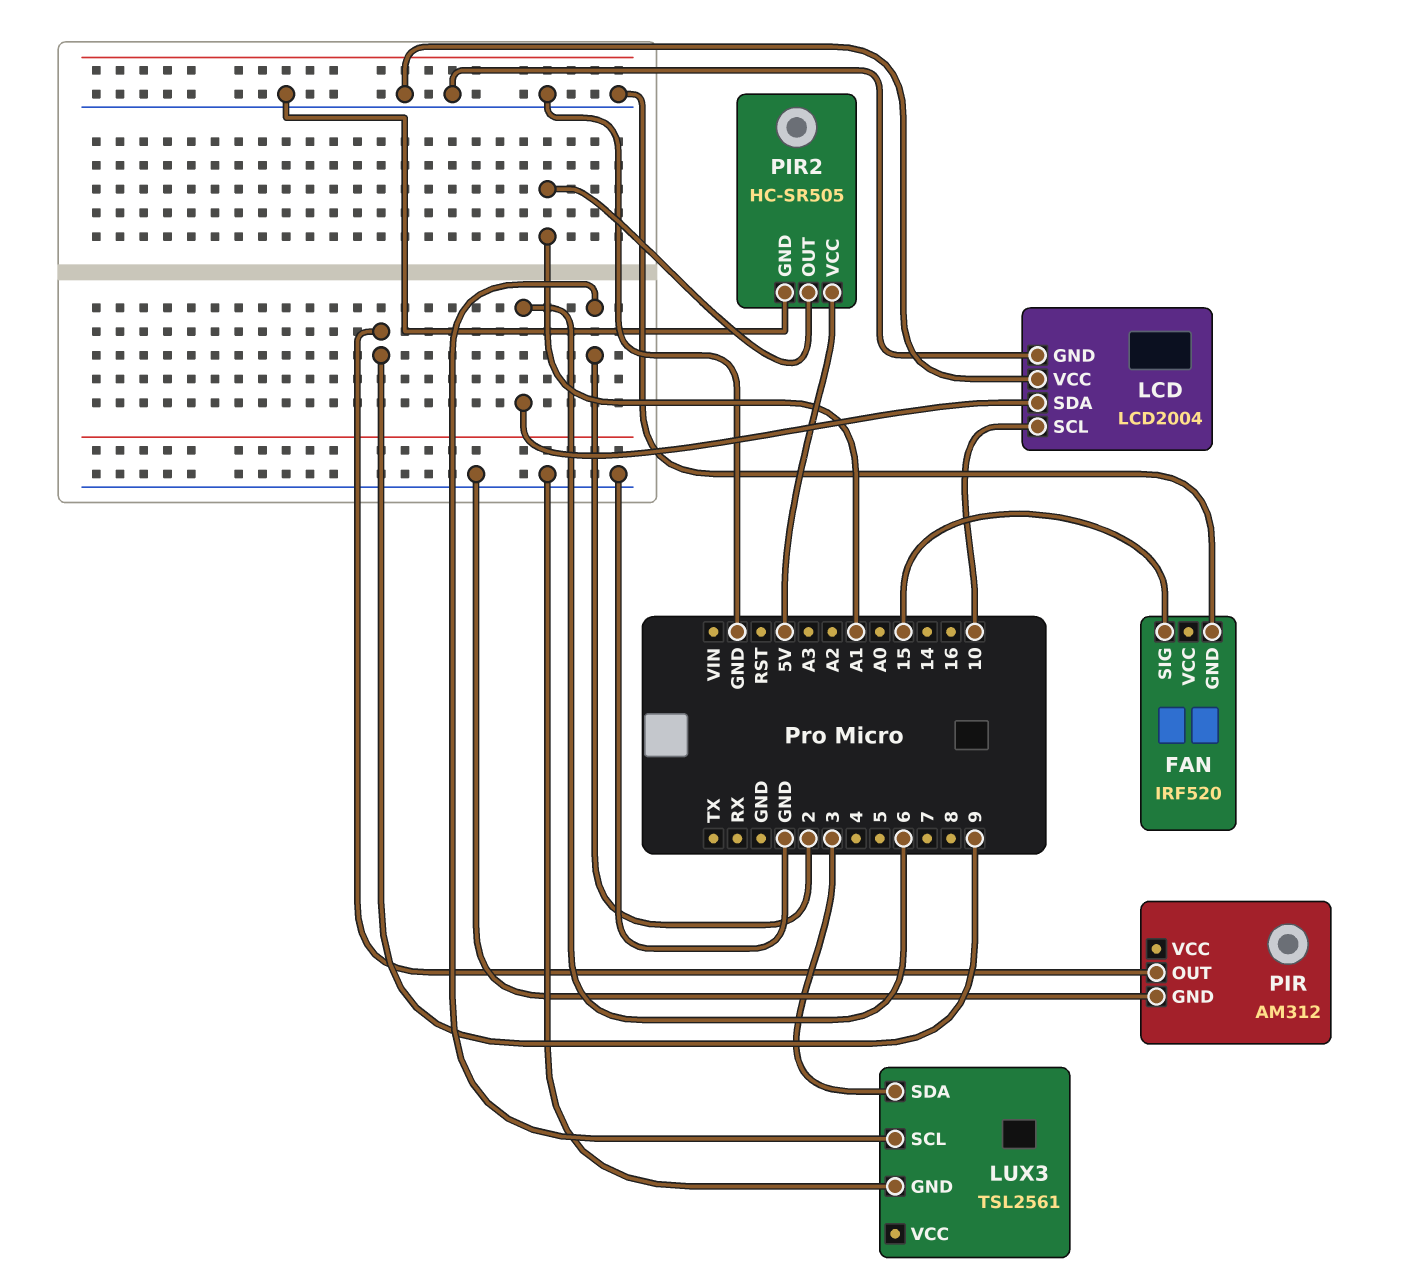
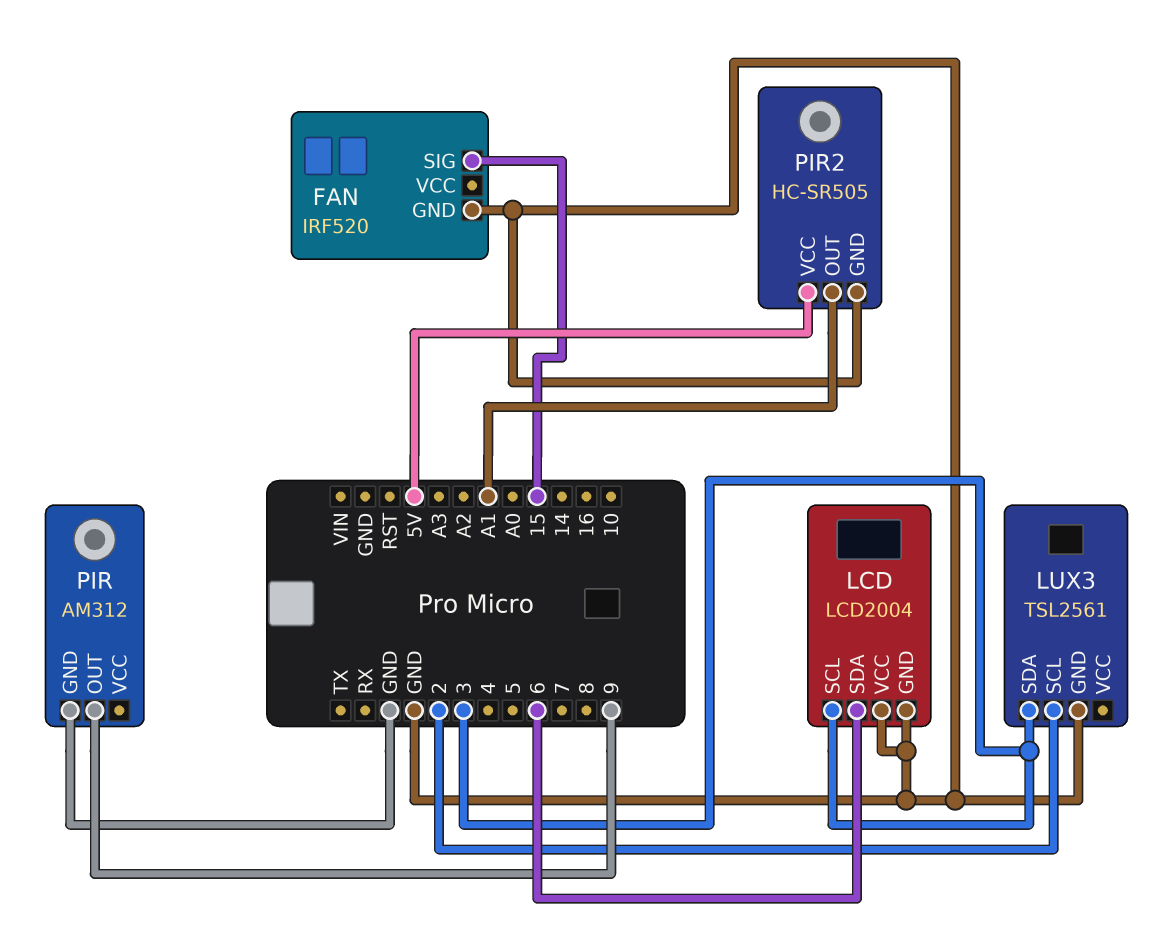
LCD pin SCL: 10 -> 3

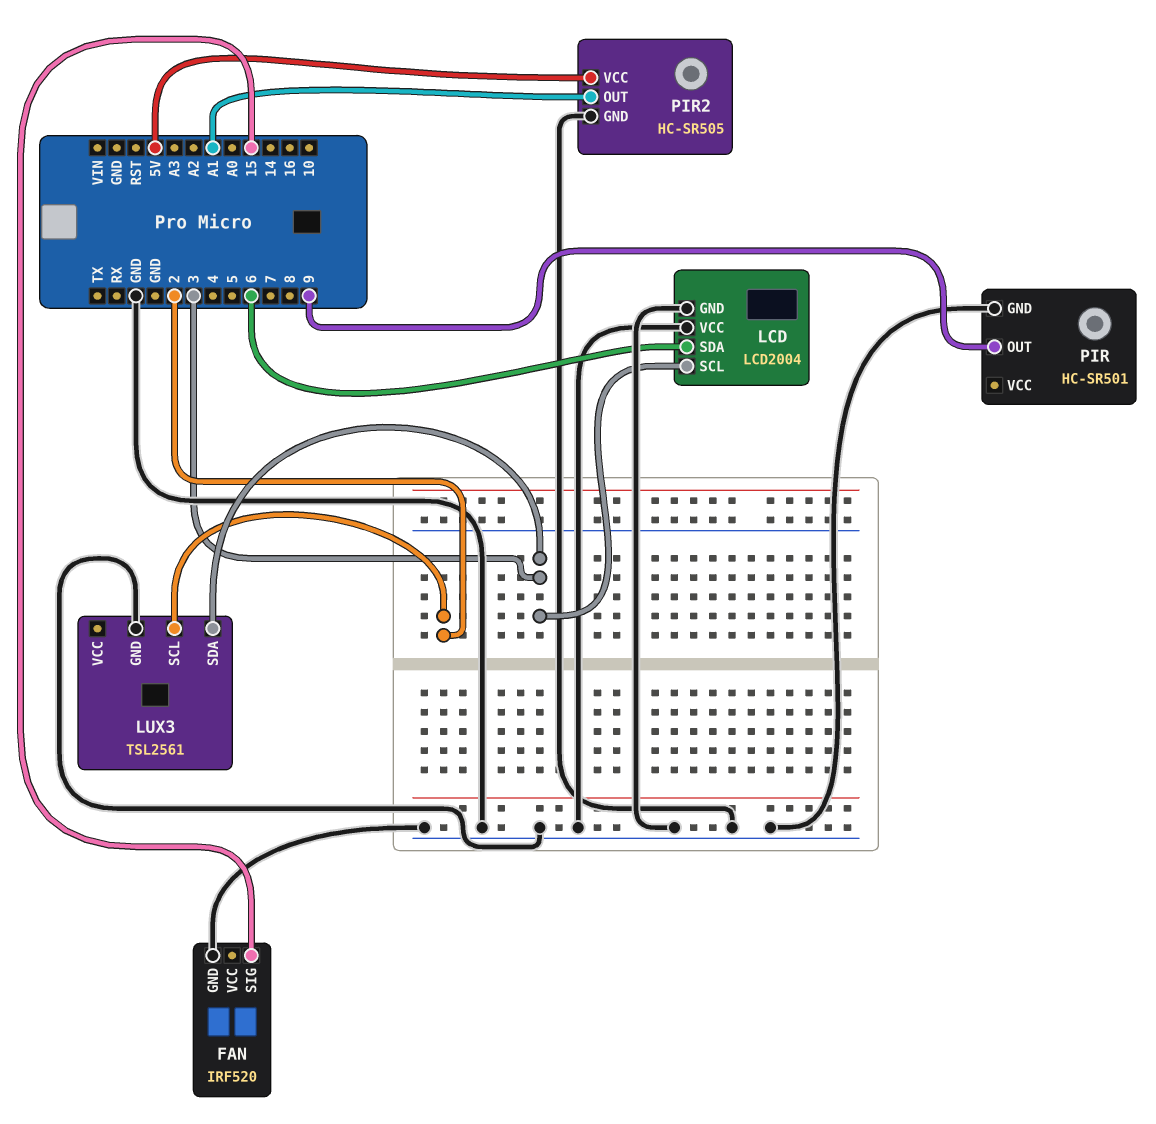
PIR: AM312 -> HC-SR501

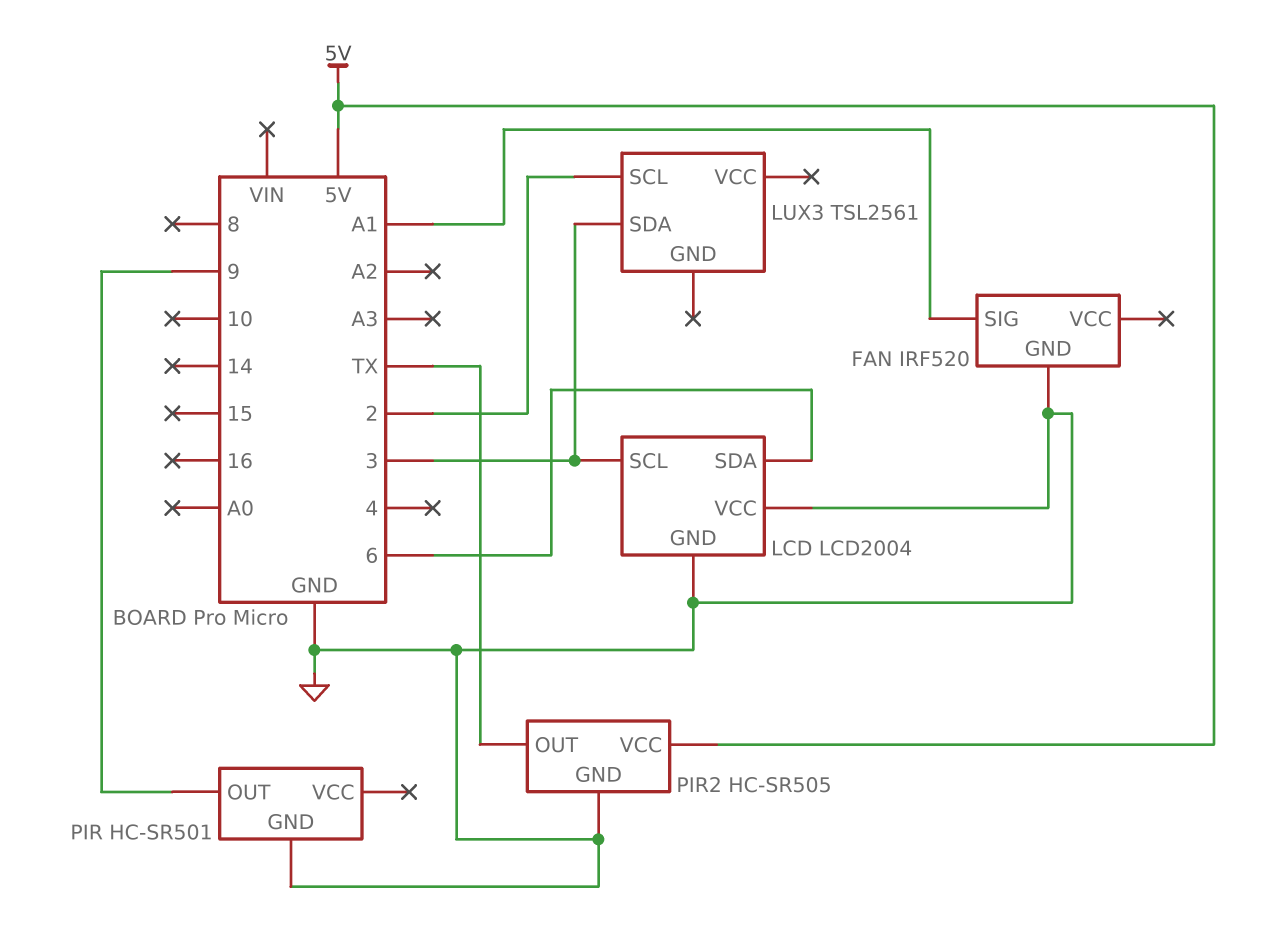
FAN pin SIG: 15 -> A1
LUX3 pin GND: GND -> none
PIR2 pin OUT: A1 -> TX

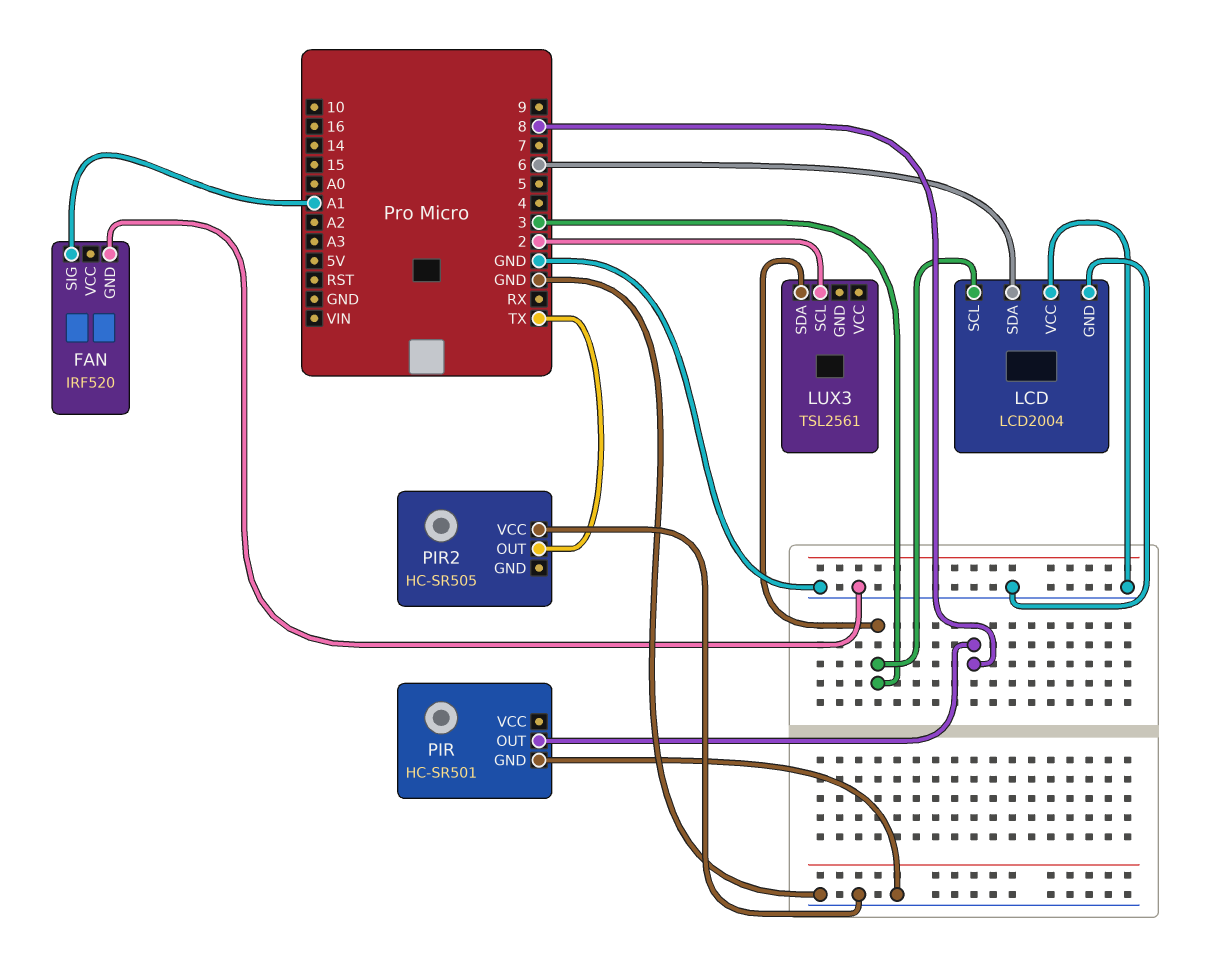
PIR pin OUT: 9 -> 8
PIR2 pin GND: GND -> none
PIR2 pin VCC: 5V -> GND

